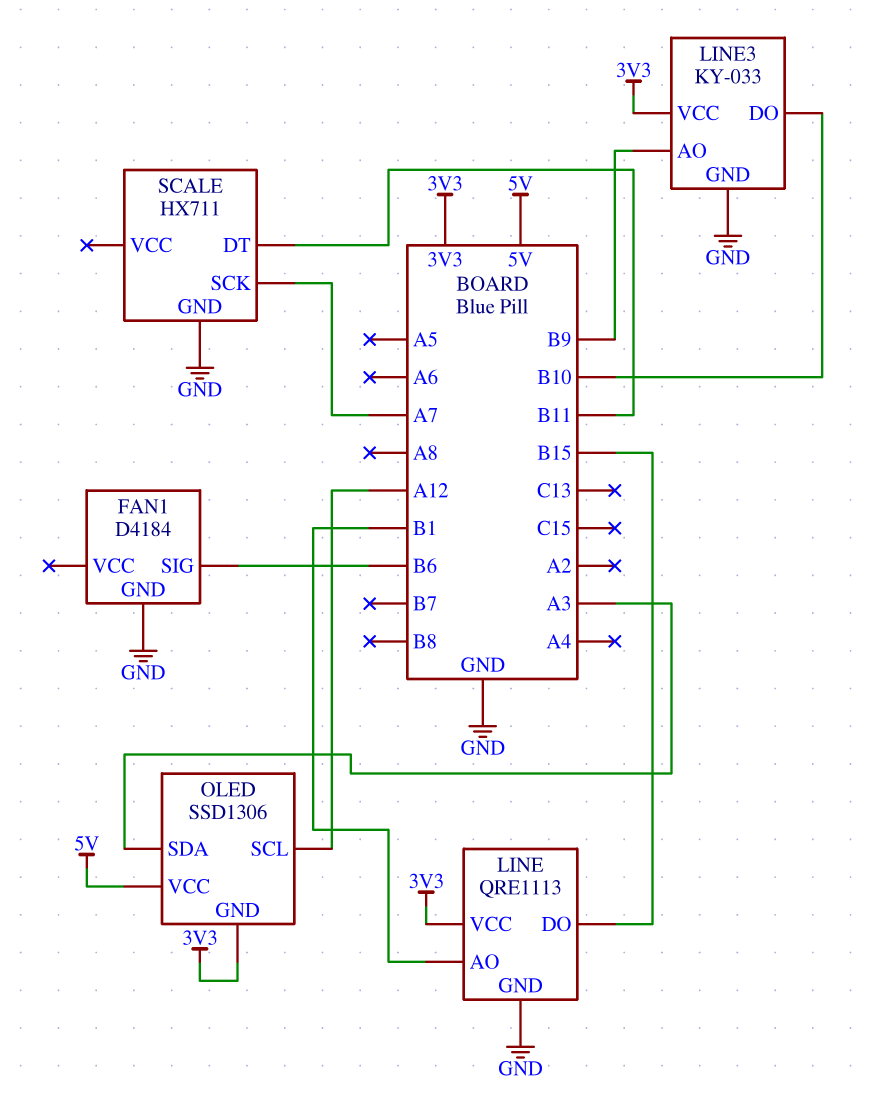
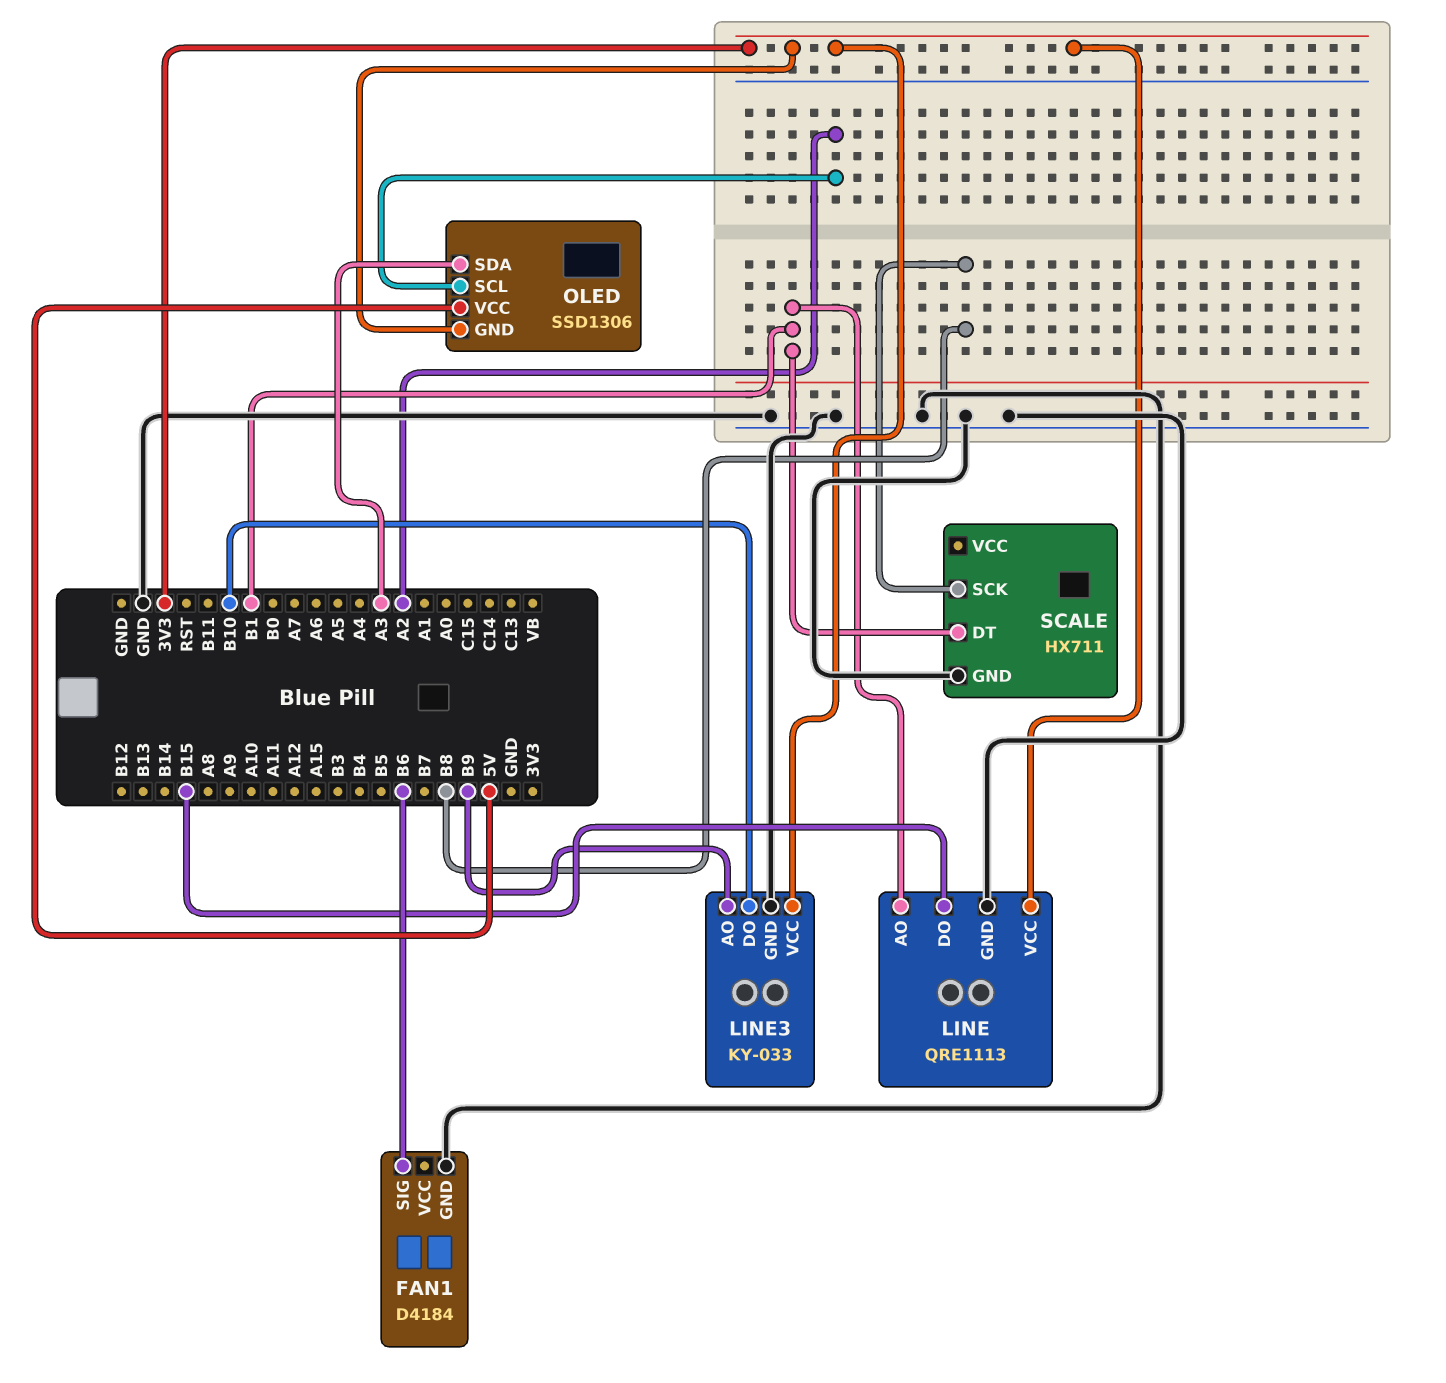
OLED pin SCL: A12 -> A2
SCALE pin DT: B11 -> B1
SCALE pin SCK: A7 -> B8

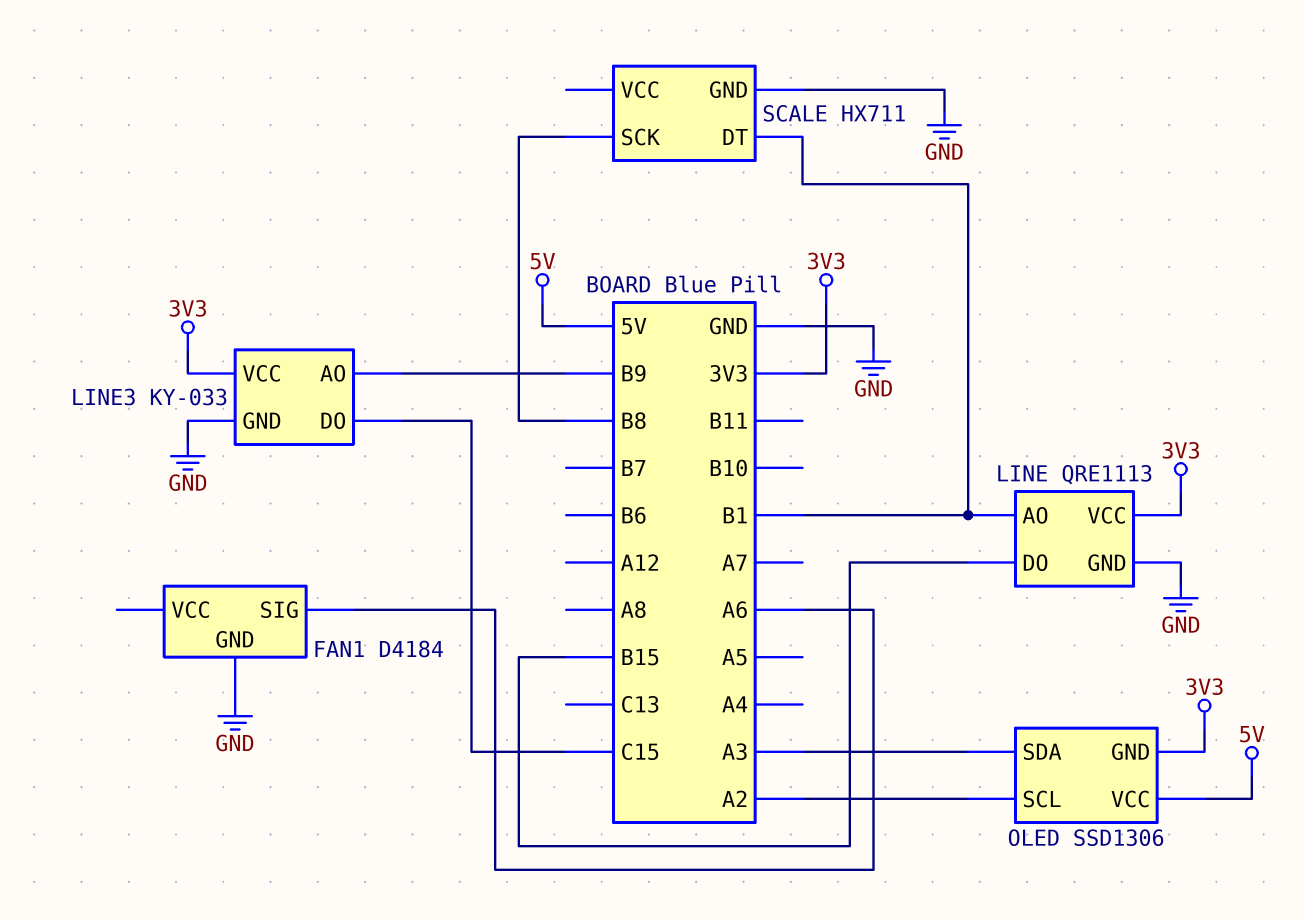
FAN1 pin SIG: B6 -> A6
LINE3 pin DO: B10 -> C15

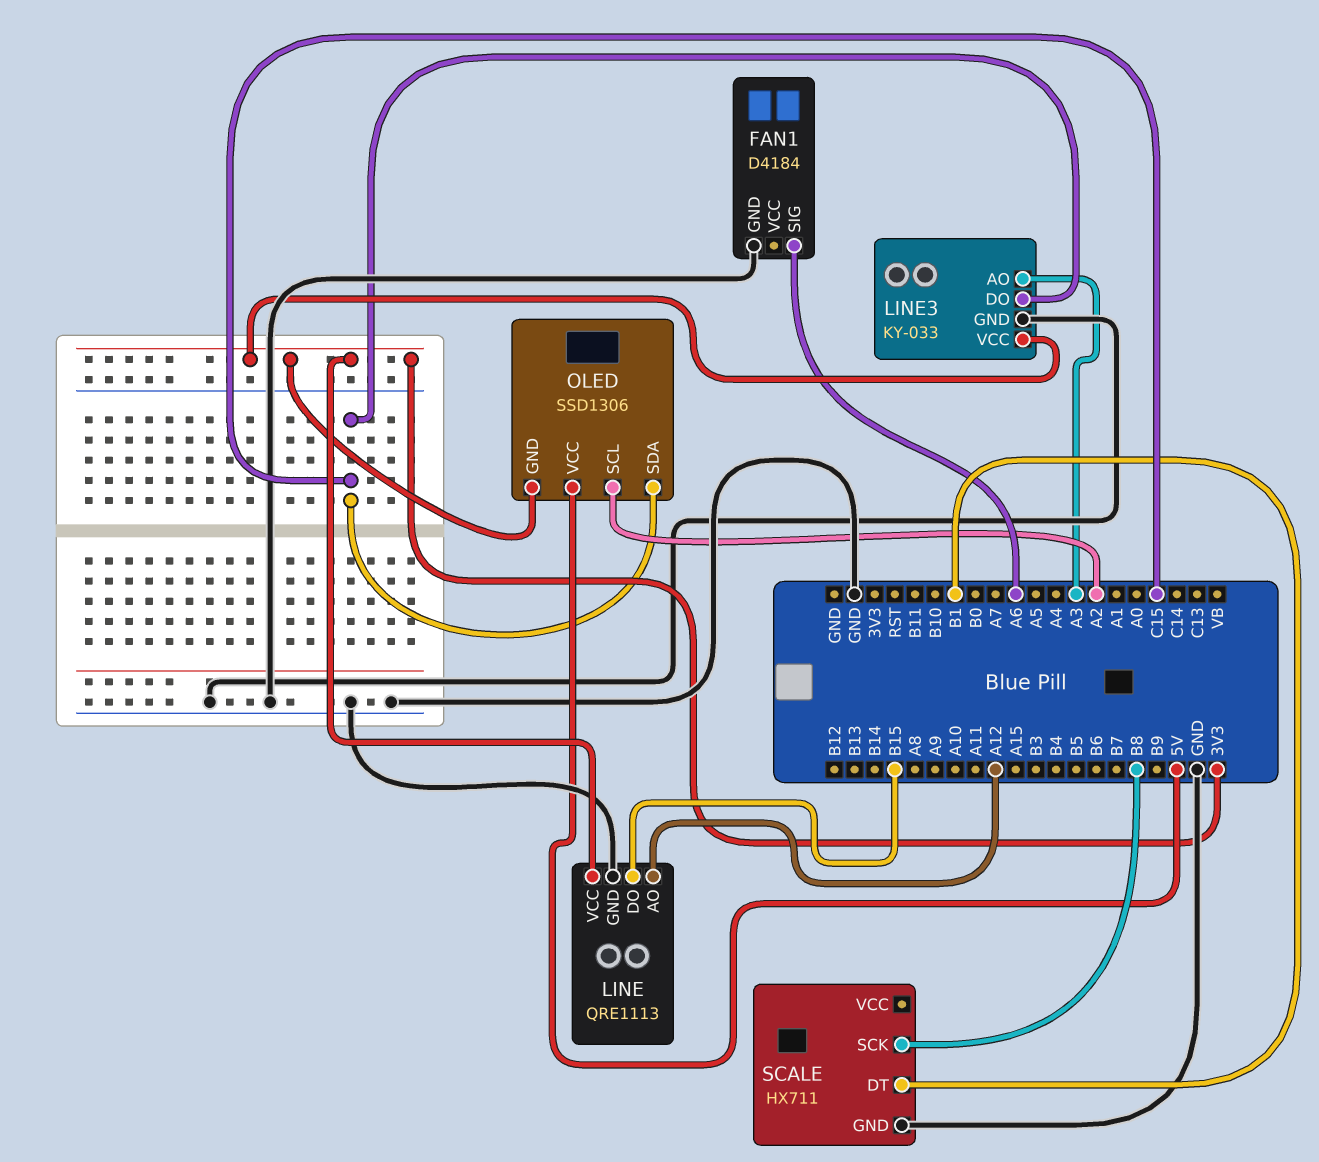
LINE pin AO: B1 -> A12
LINE3 pin AO: B9 -> A3
OLED pin SDA: A3 -> C15

